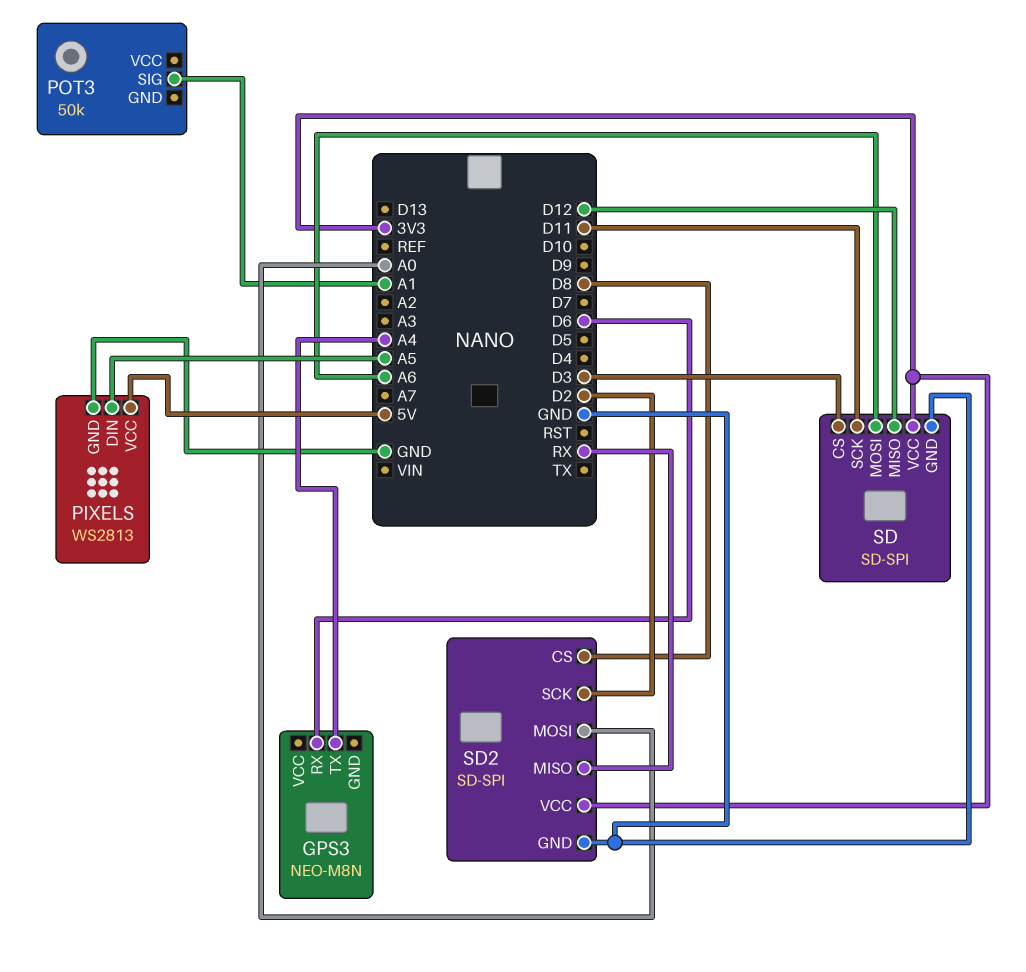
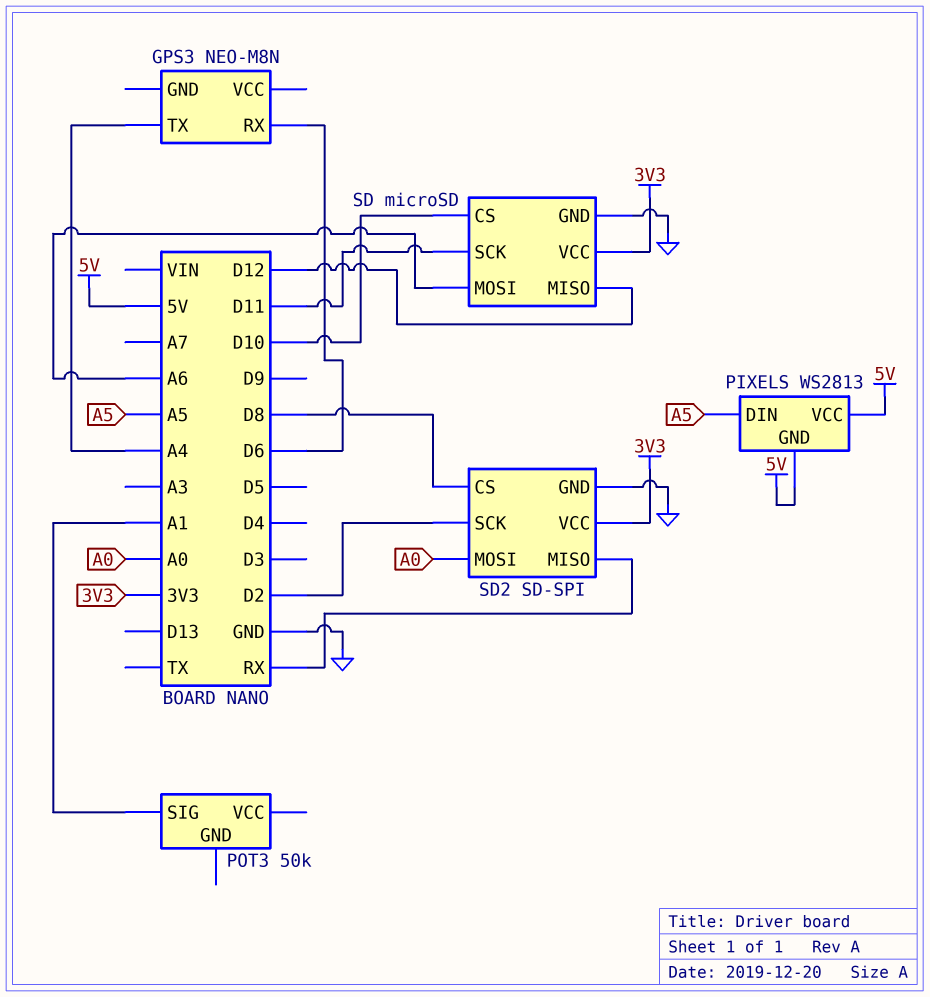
PIXELS pin GND: GND -> 5V
SD: SD-SPI -> microSD
SD pin CS: D3 -> D10

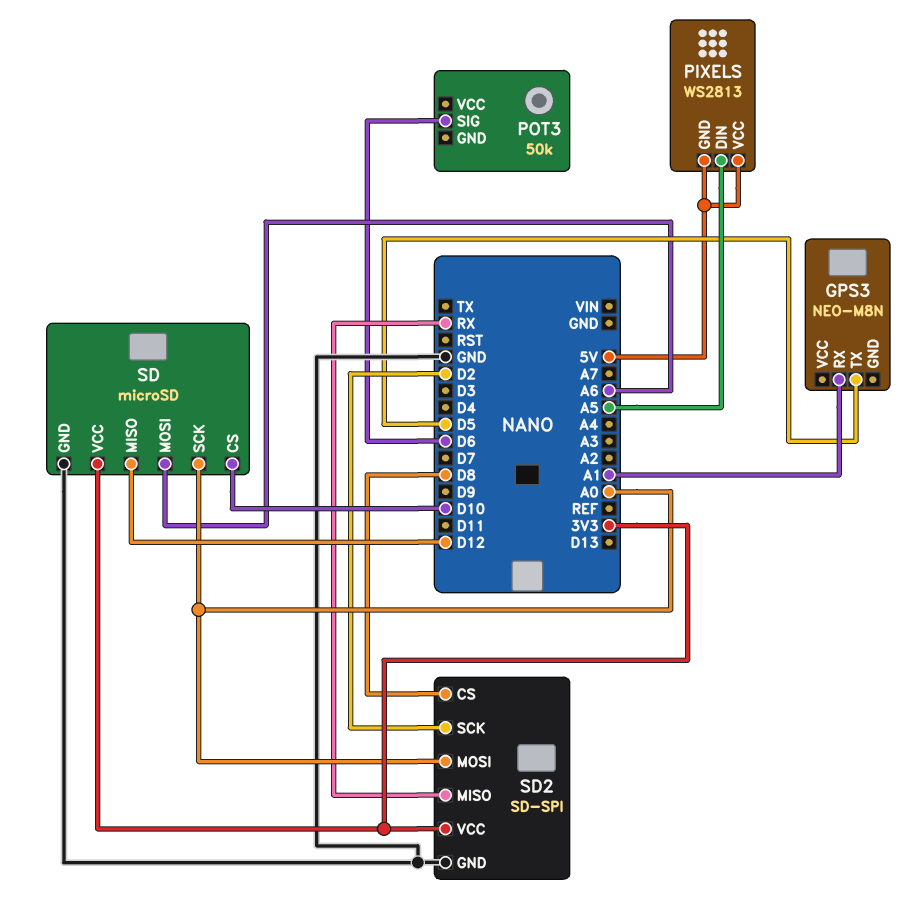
GPS3 pin RX: D6 -> A1
GPS3 pin TX: A4 -> D5
POT3 pin SIG: A1 -> D6
SD pin SCK: D11 -> A0

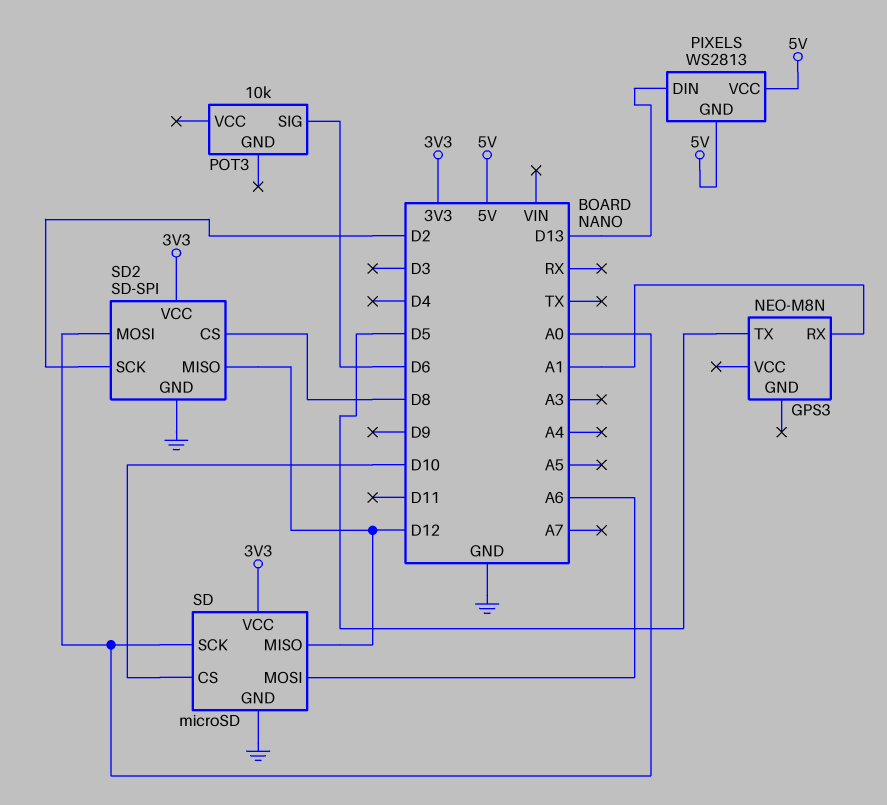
PIXELS pin DIN: A5 -> D13
POT3: 50k -> 10k
SD2 pin MISO: RX -> D12

